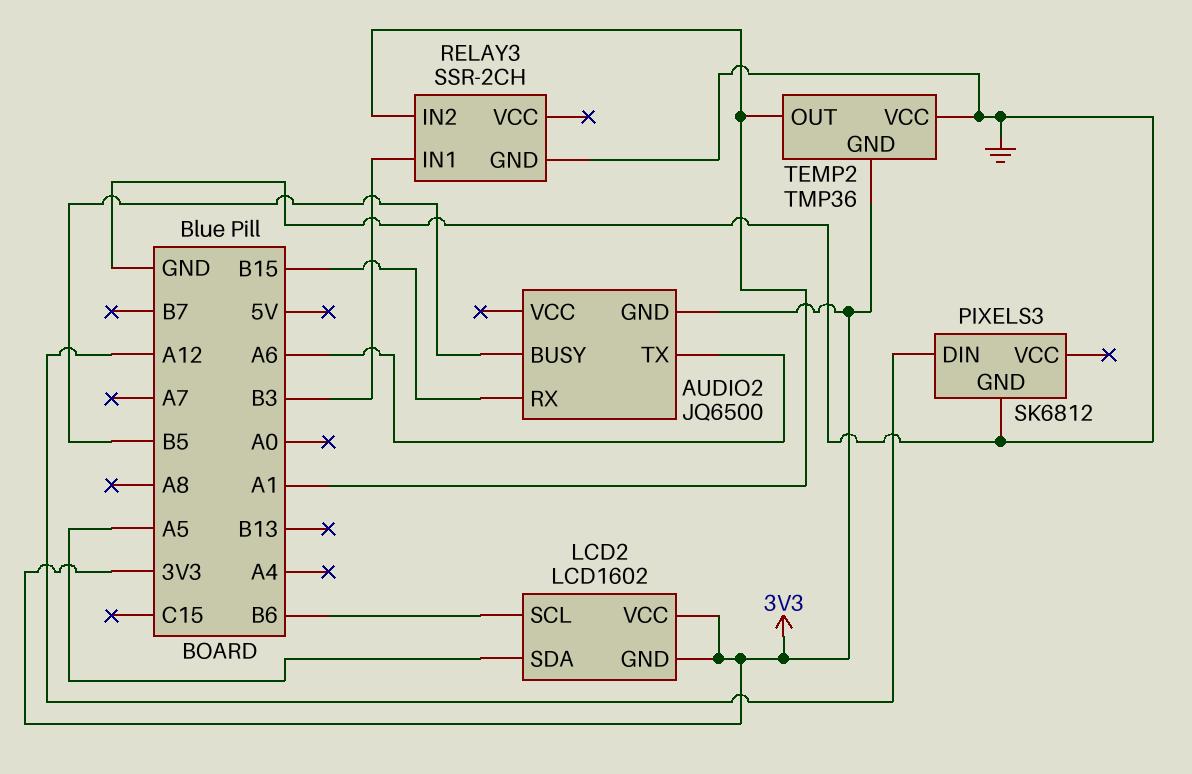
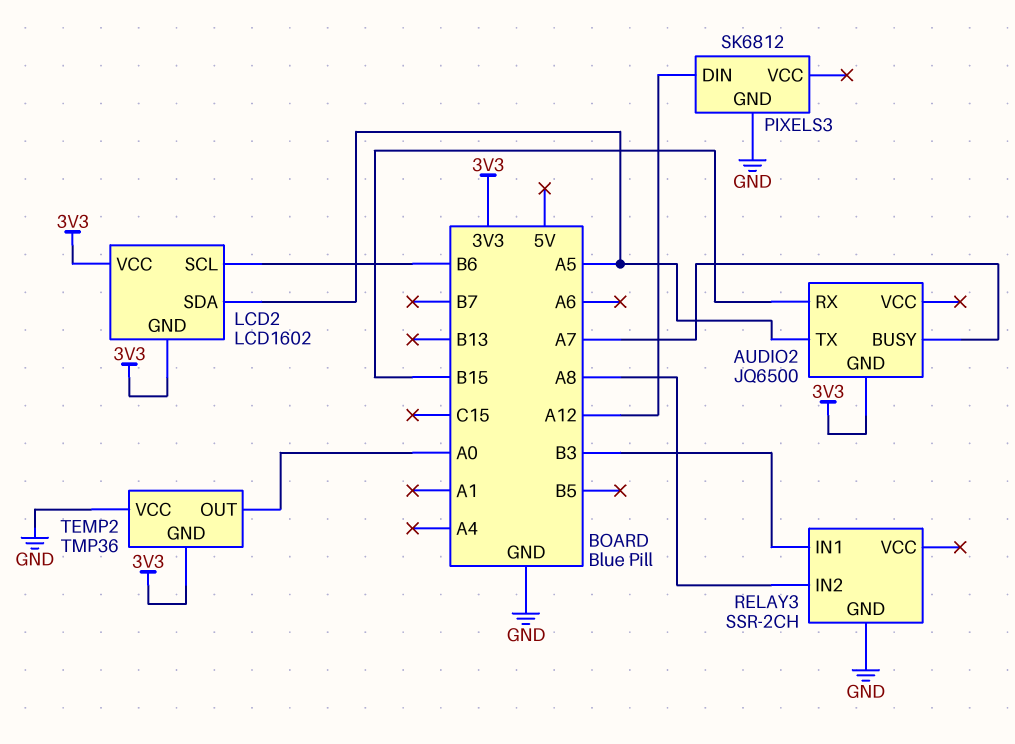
AUDIO2 pin BUSY: B5 -> A7
AUDIO2 pin TX: A6 -> A5
RELAY3 pin IN2: A1 -> A8
TEMP2 pin OUT: A1 -> A0

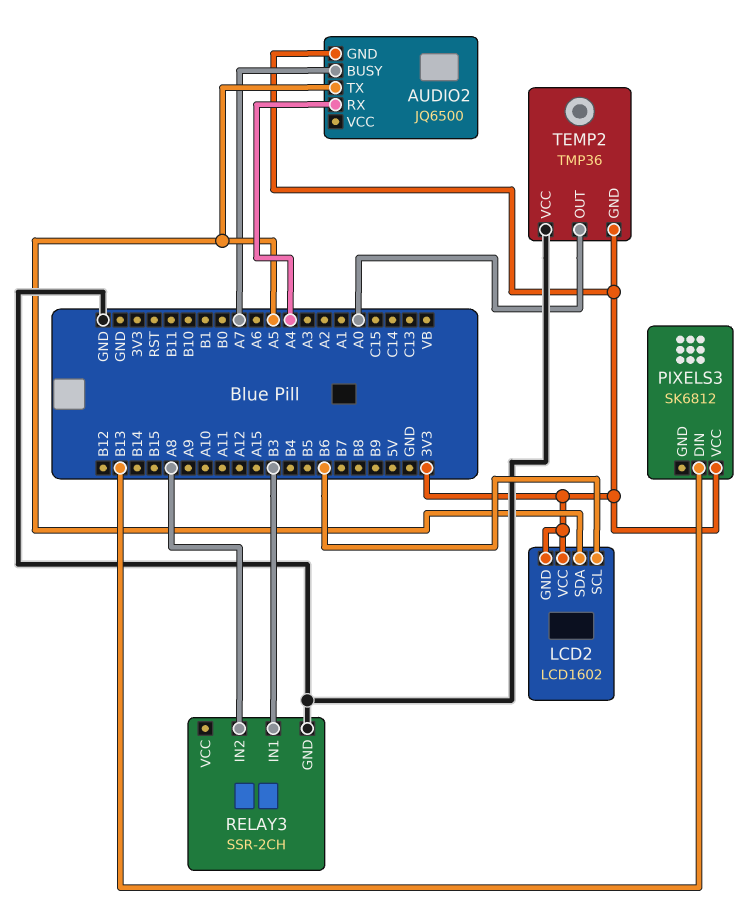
AUDIO2 pin RX: B15 -> A4
PIXELS3 pin DIN: A12 -> B13
PIXELS3 pin GND: GND -> none
PIXELS3 pin VCC: none -> 3V3

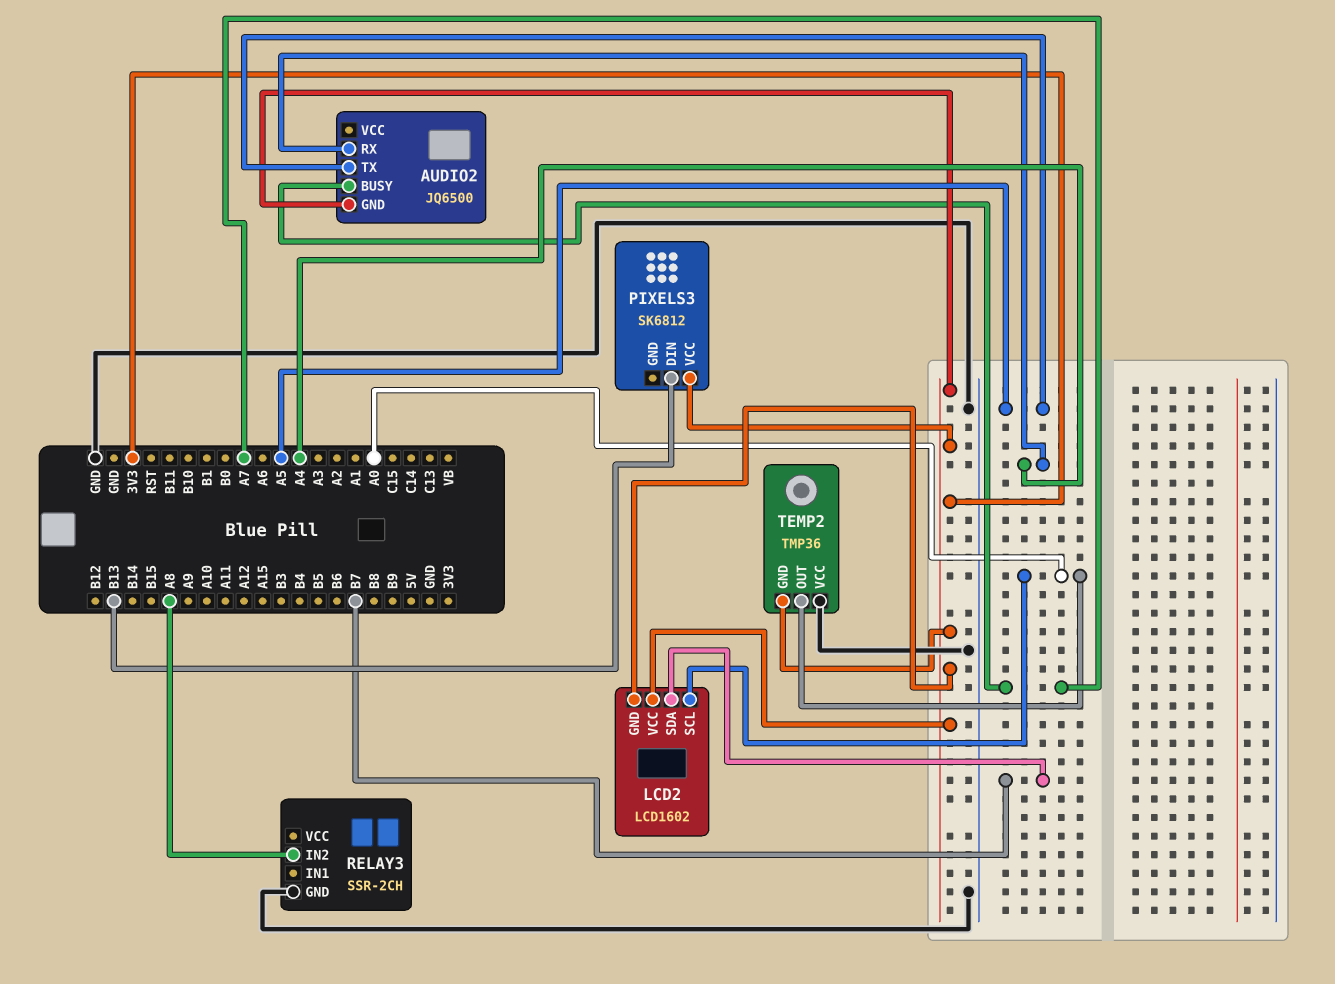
LCD2 pin SCL: B6 -> A0
LCD2 pin SDA: A5 -> B7
RELAY3 pin IN1: B3 -> none

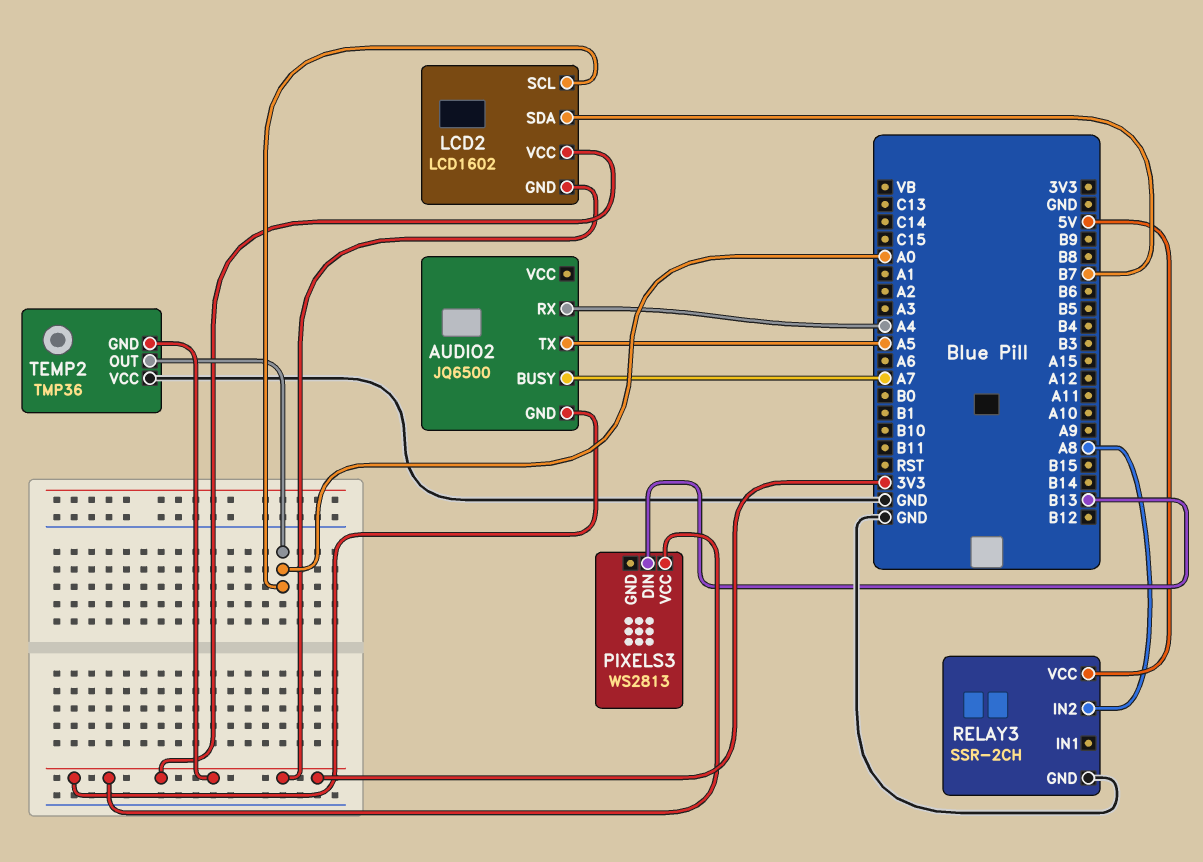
PIXELS3: SK6812 -> WS2813
RELAY3 pin VCC: none -> 5V

